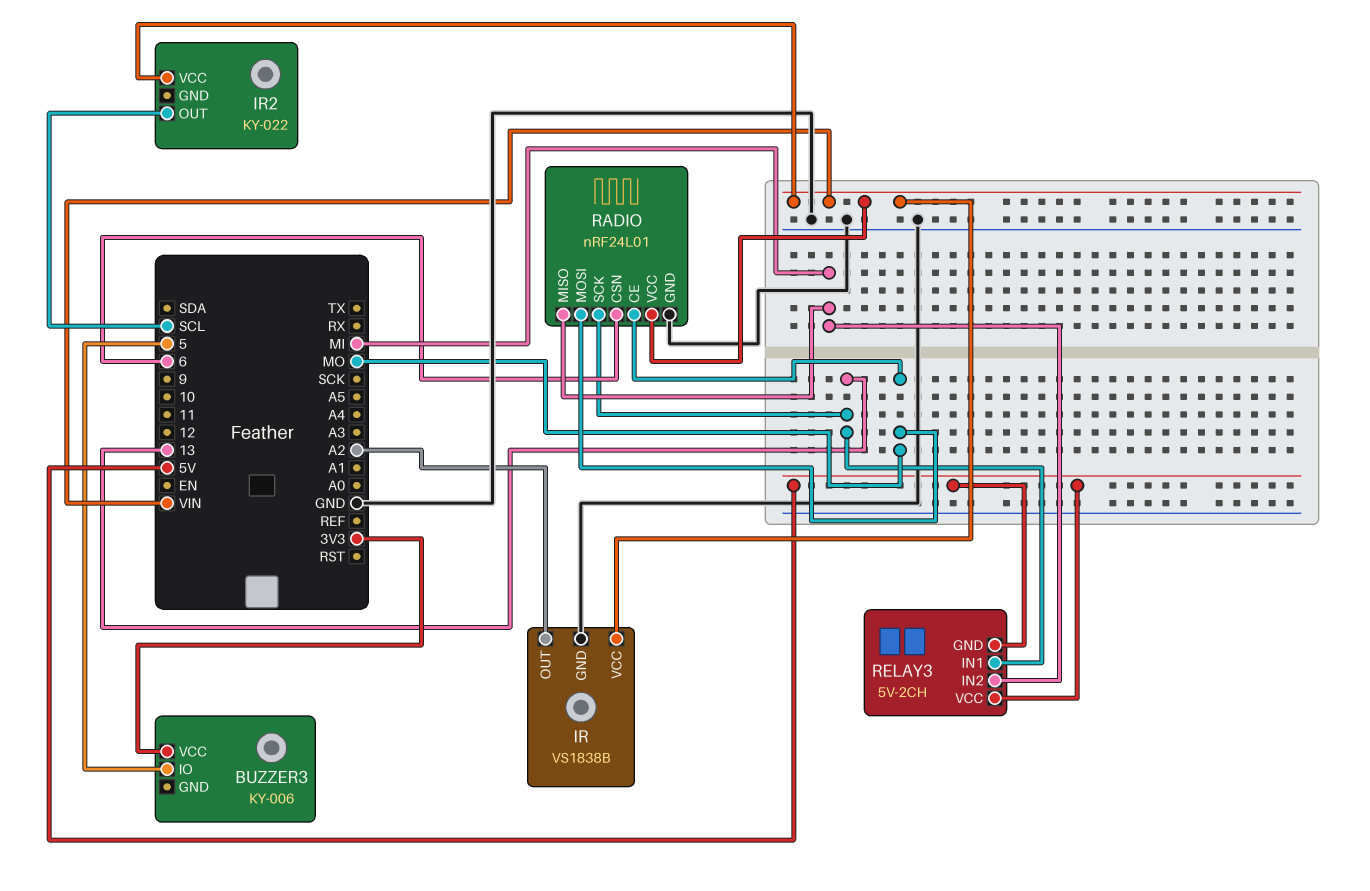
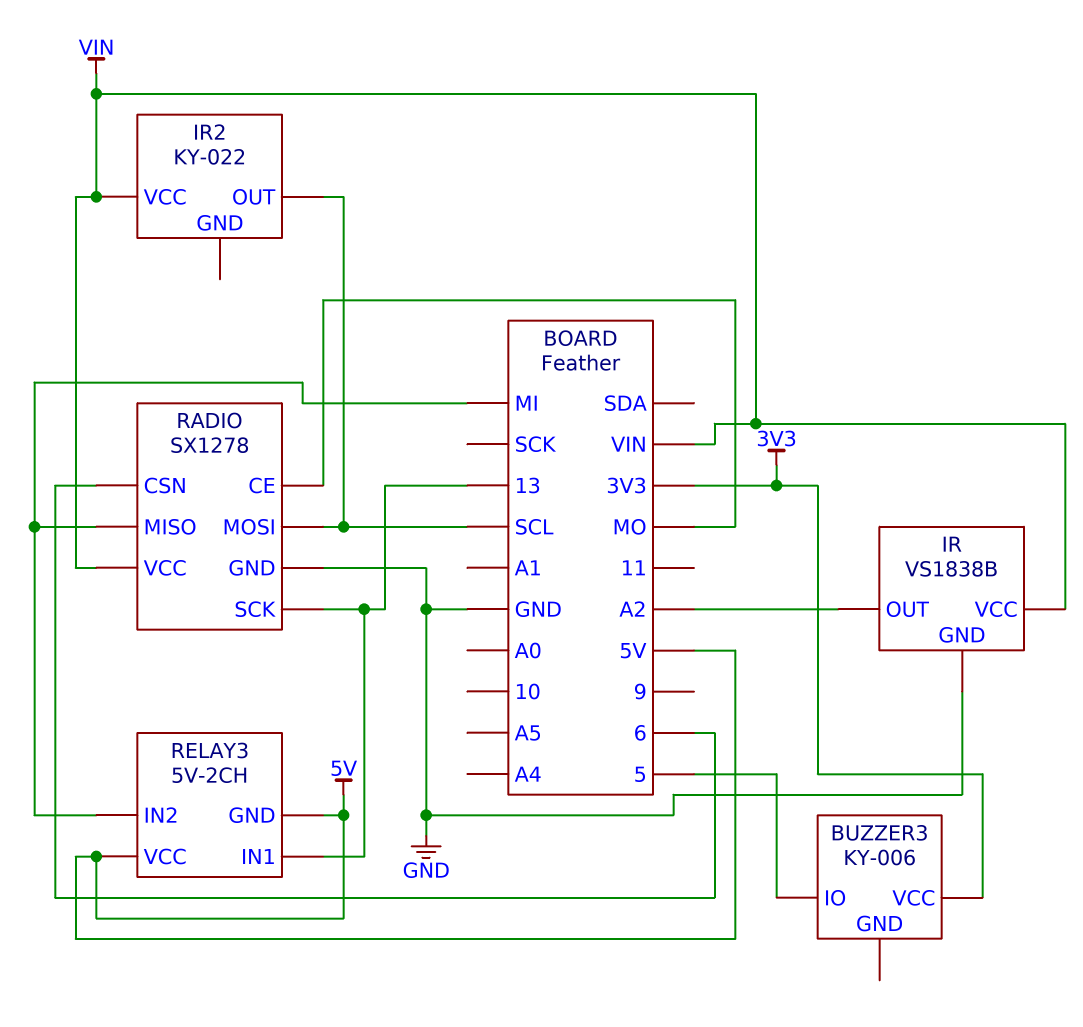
RADIO: nRF24L01 -> SX1278
RADIO pin MOSI: MO -> SCL

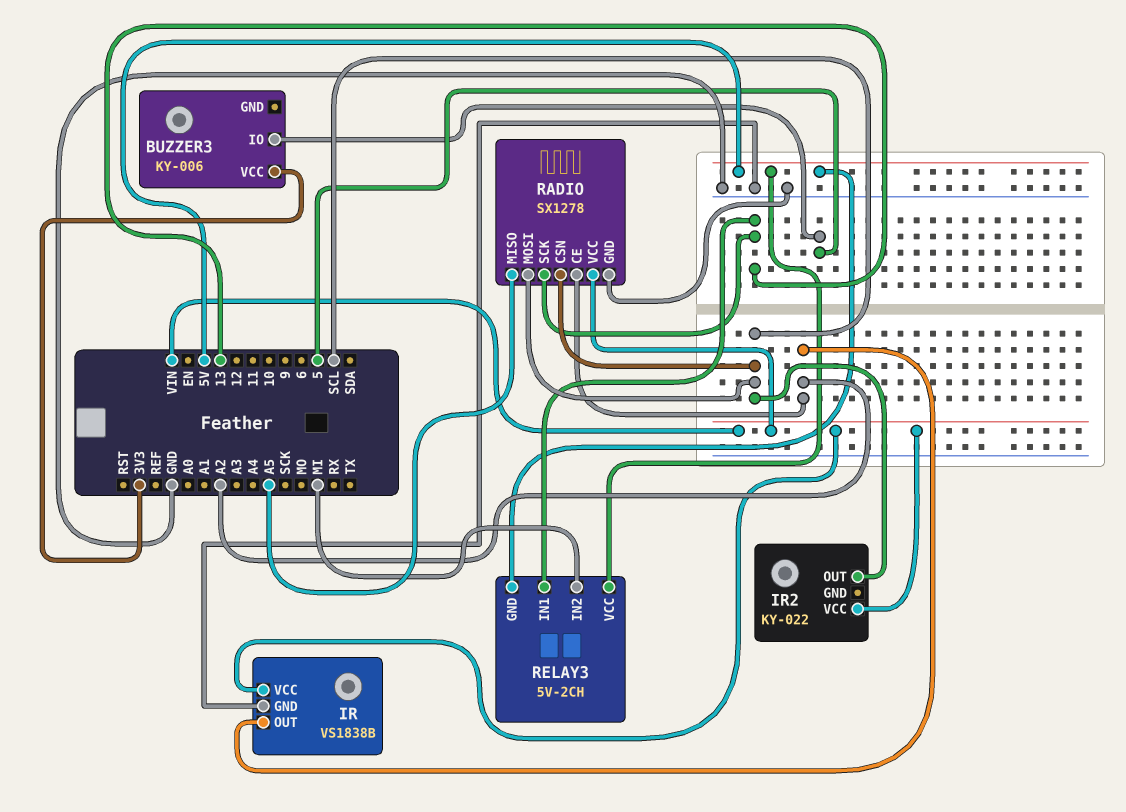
RADIO pin CE: MO -> A2
RADIO pin CSN: 6 -> SCL
RADIO pin MISO: MI -> A5

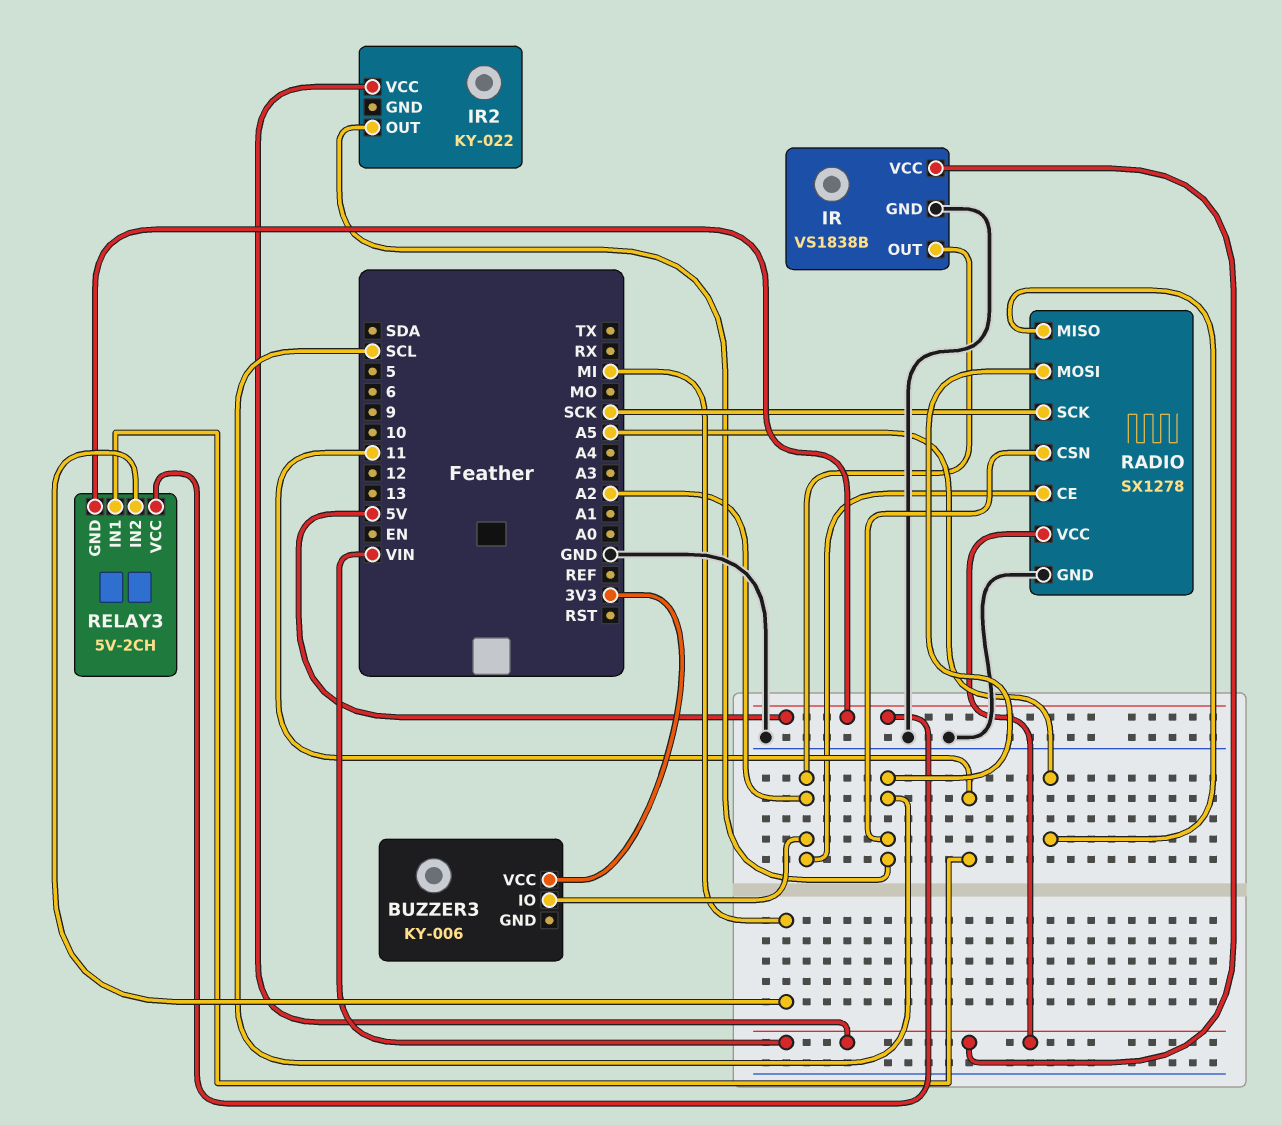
BUZZER3 pin IO: 5 -> A2
RADIO pin SCK: 13 -> SCK
RELAY3 pin IN1: 13 -> 11

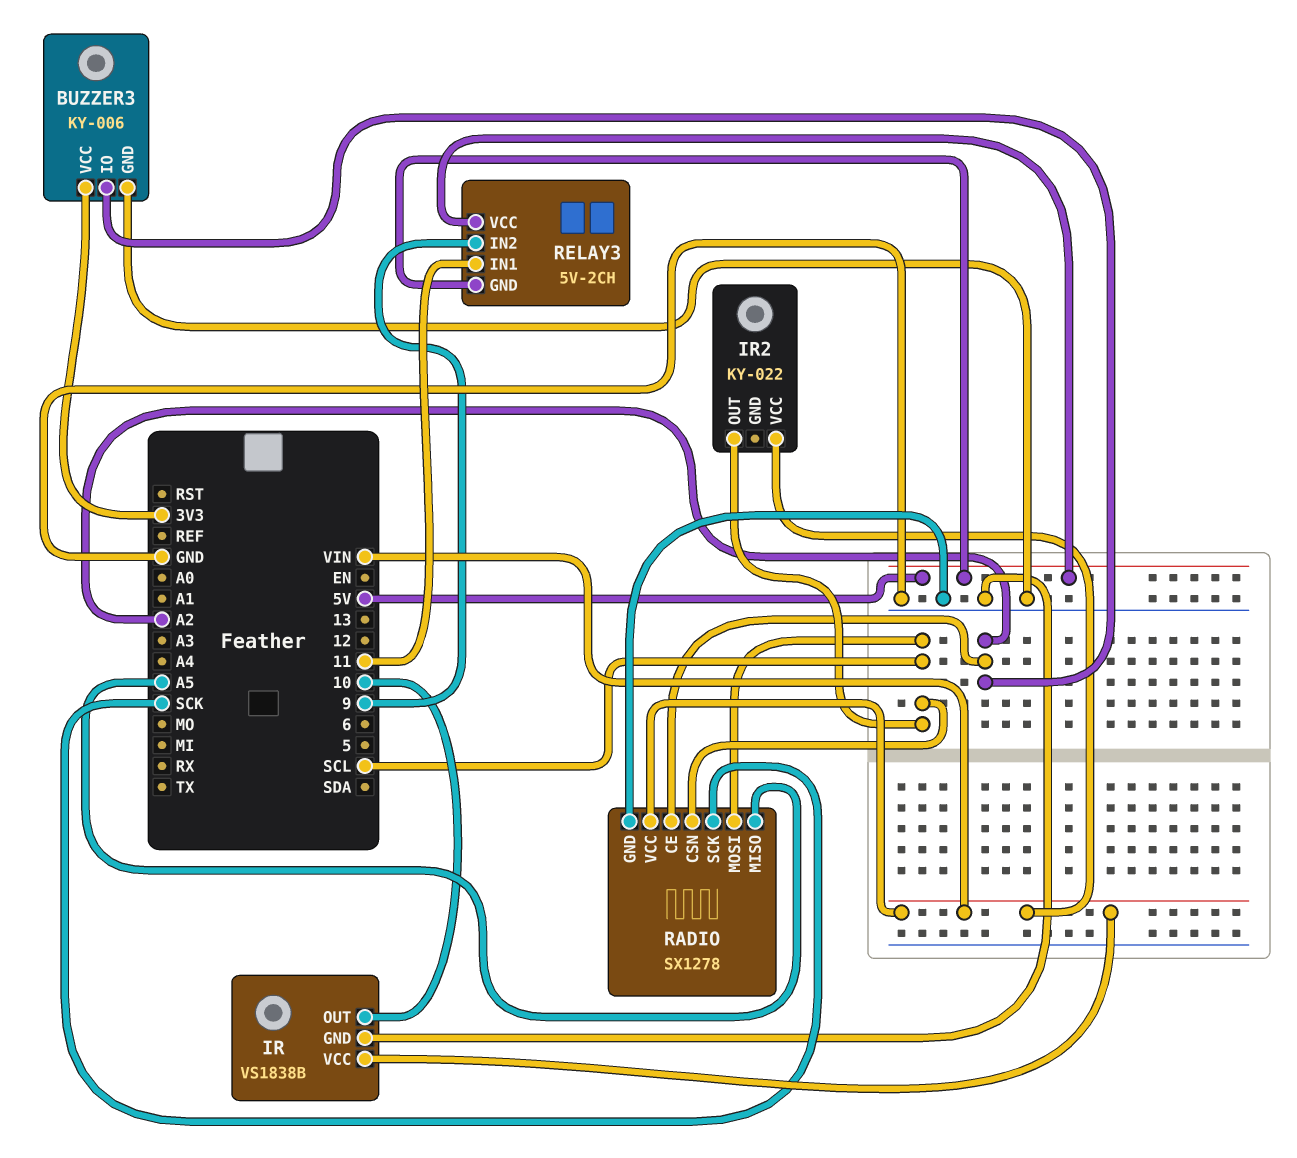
BUZZER3 pin GND: none -> GND
IR pin OUT: A2 -> 10
RELAY3 pin IN2: MI -> 9

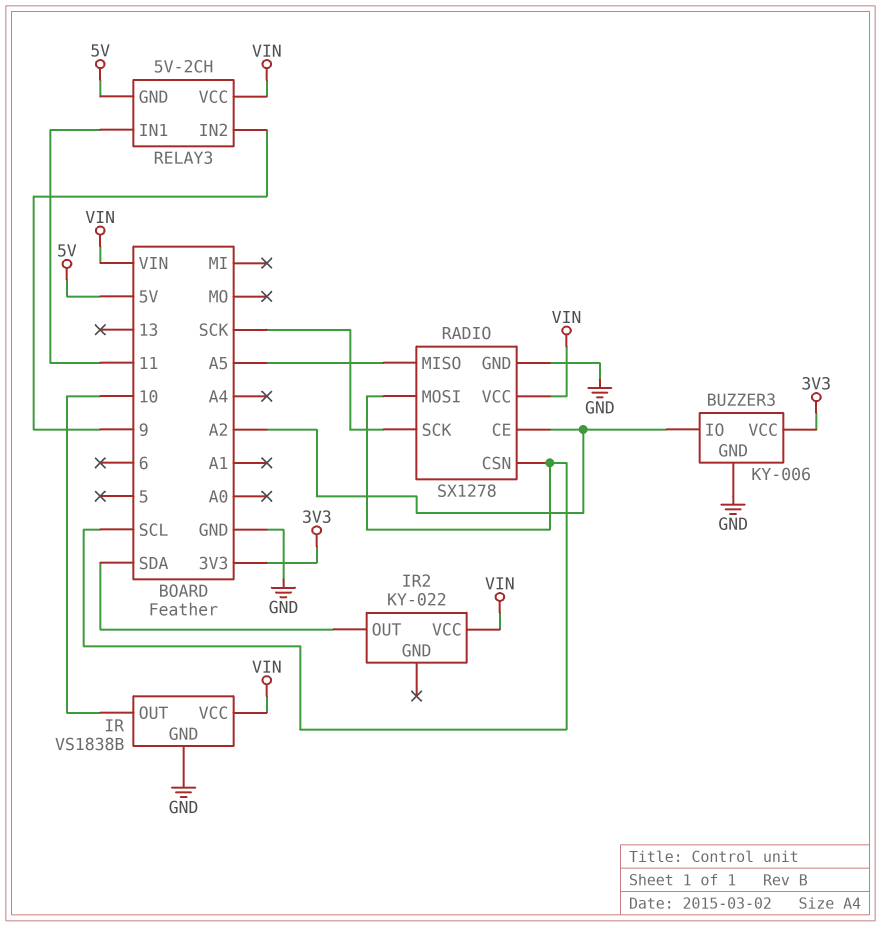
IR2 pin OUT: SCL -> SDA
RELAY3 pin VCC: 5V -> VIN

